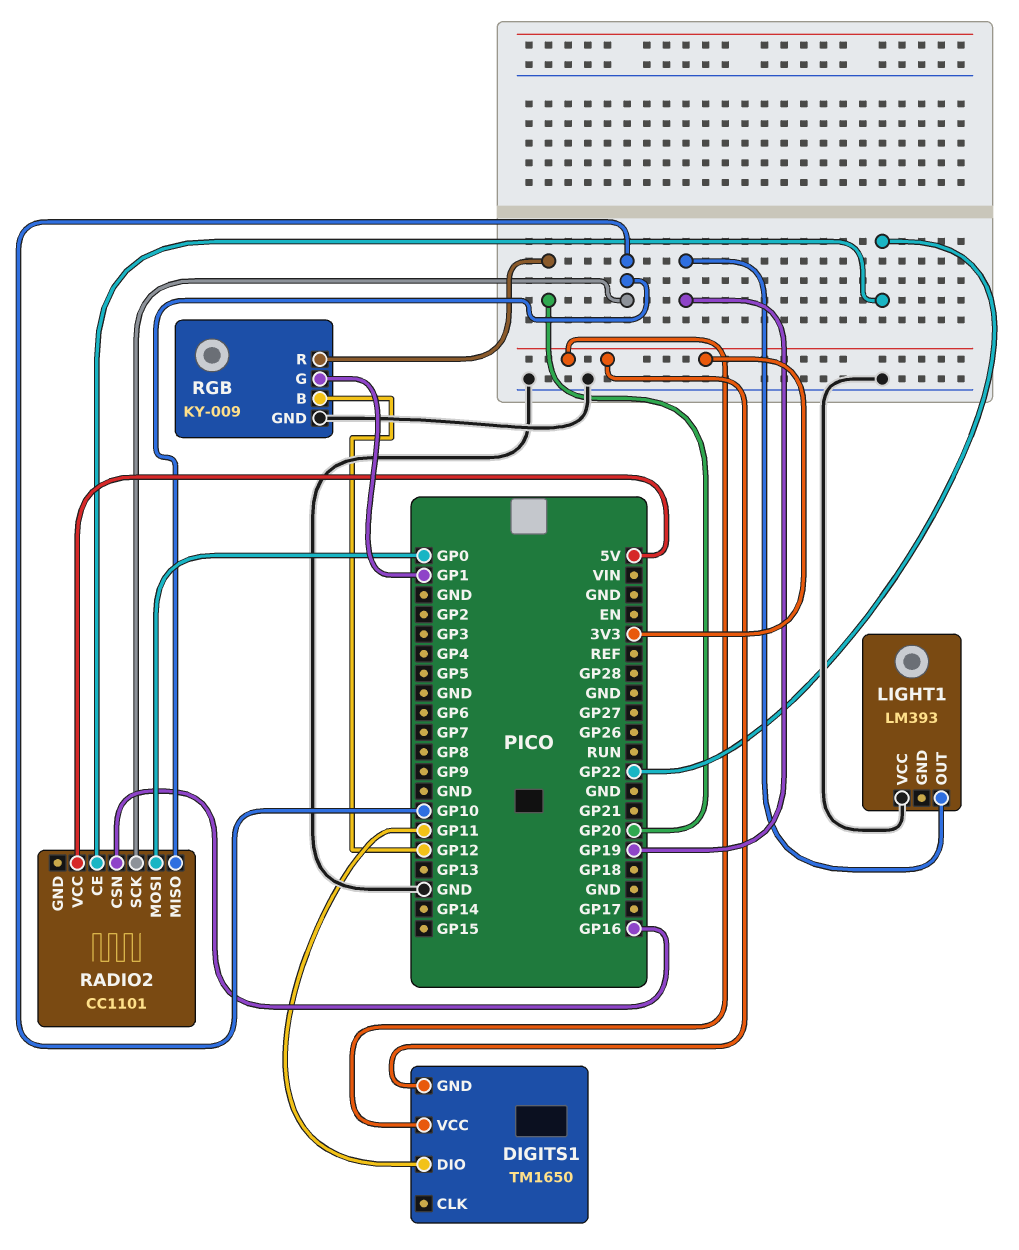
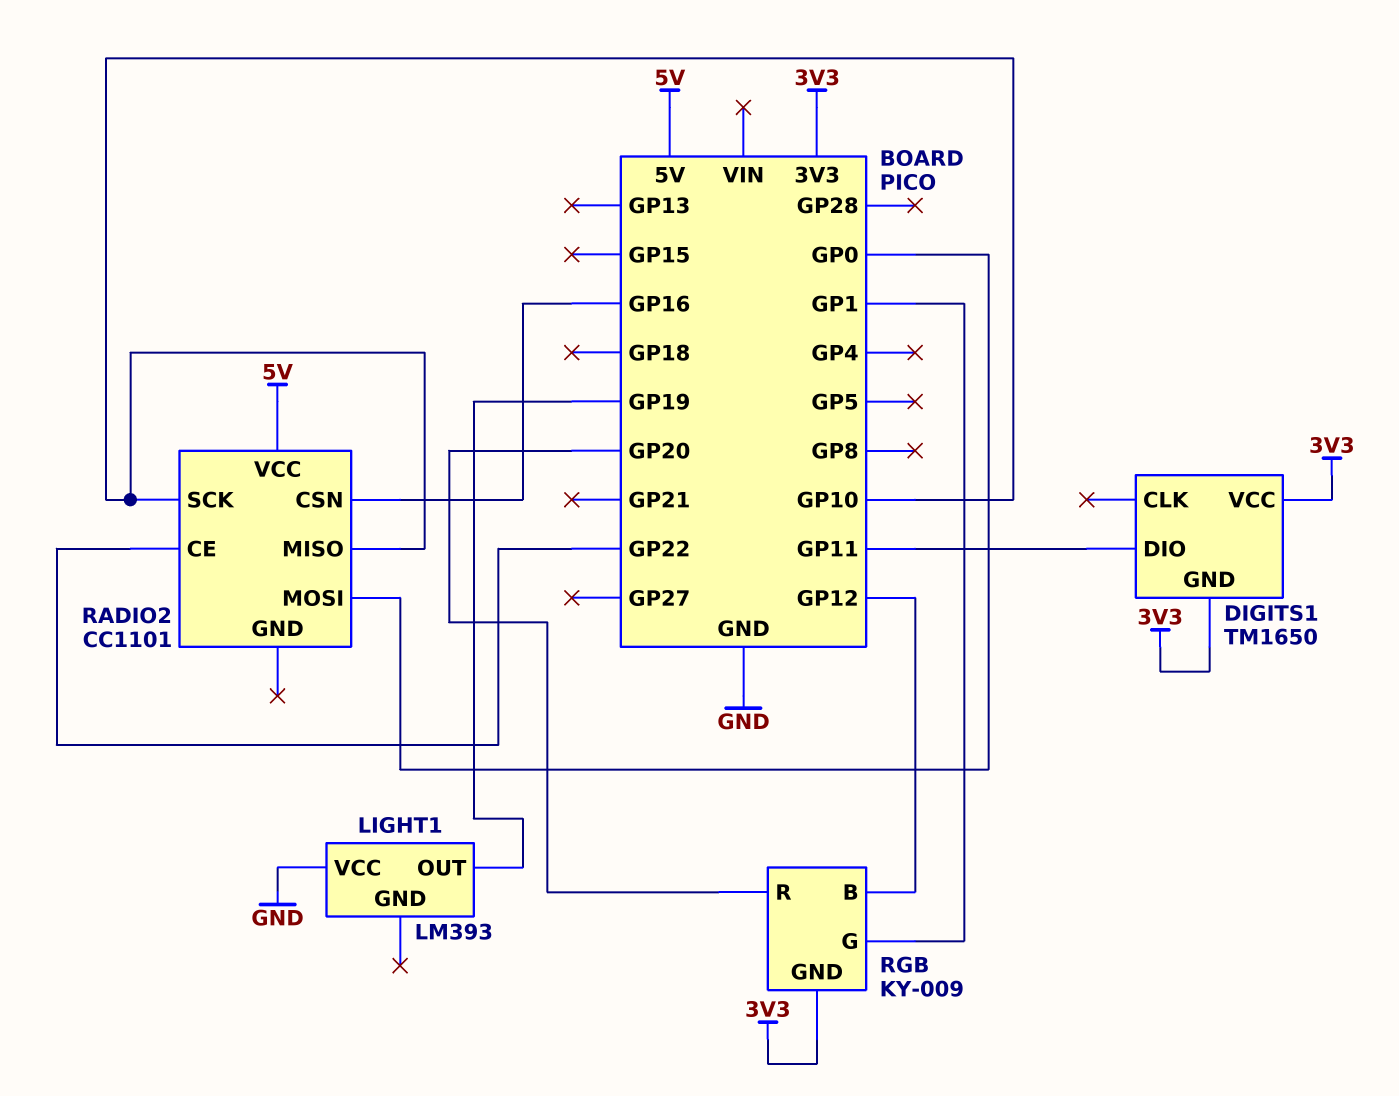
RGB pin GND: GND -> 3V3

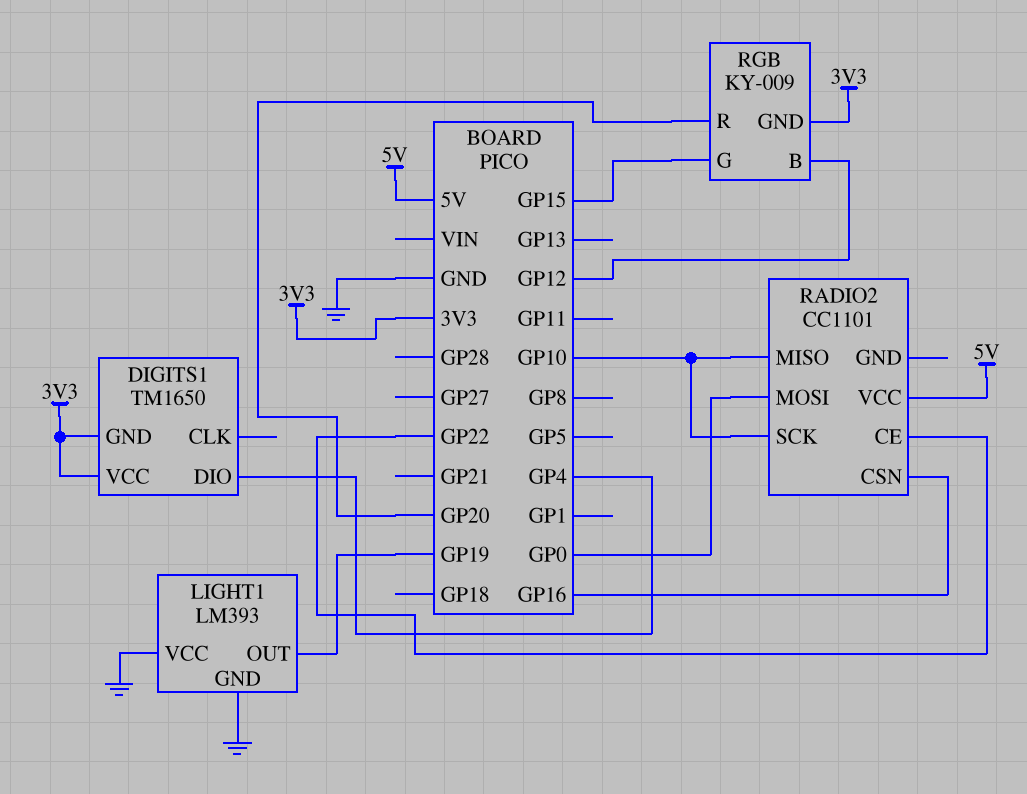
DIGITS1 pin DIO: GP11 -> GP4
LIGHT1 pin GND: none -> GND
RGB pin G: GP1 -> GP15

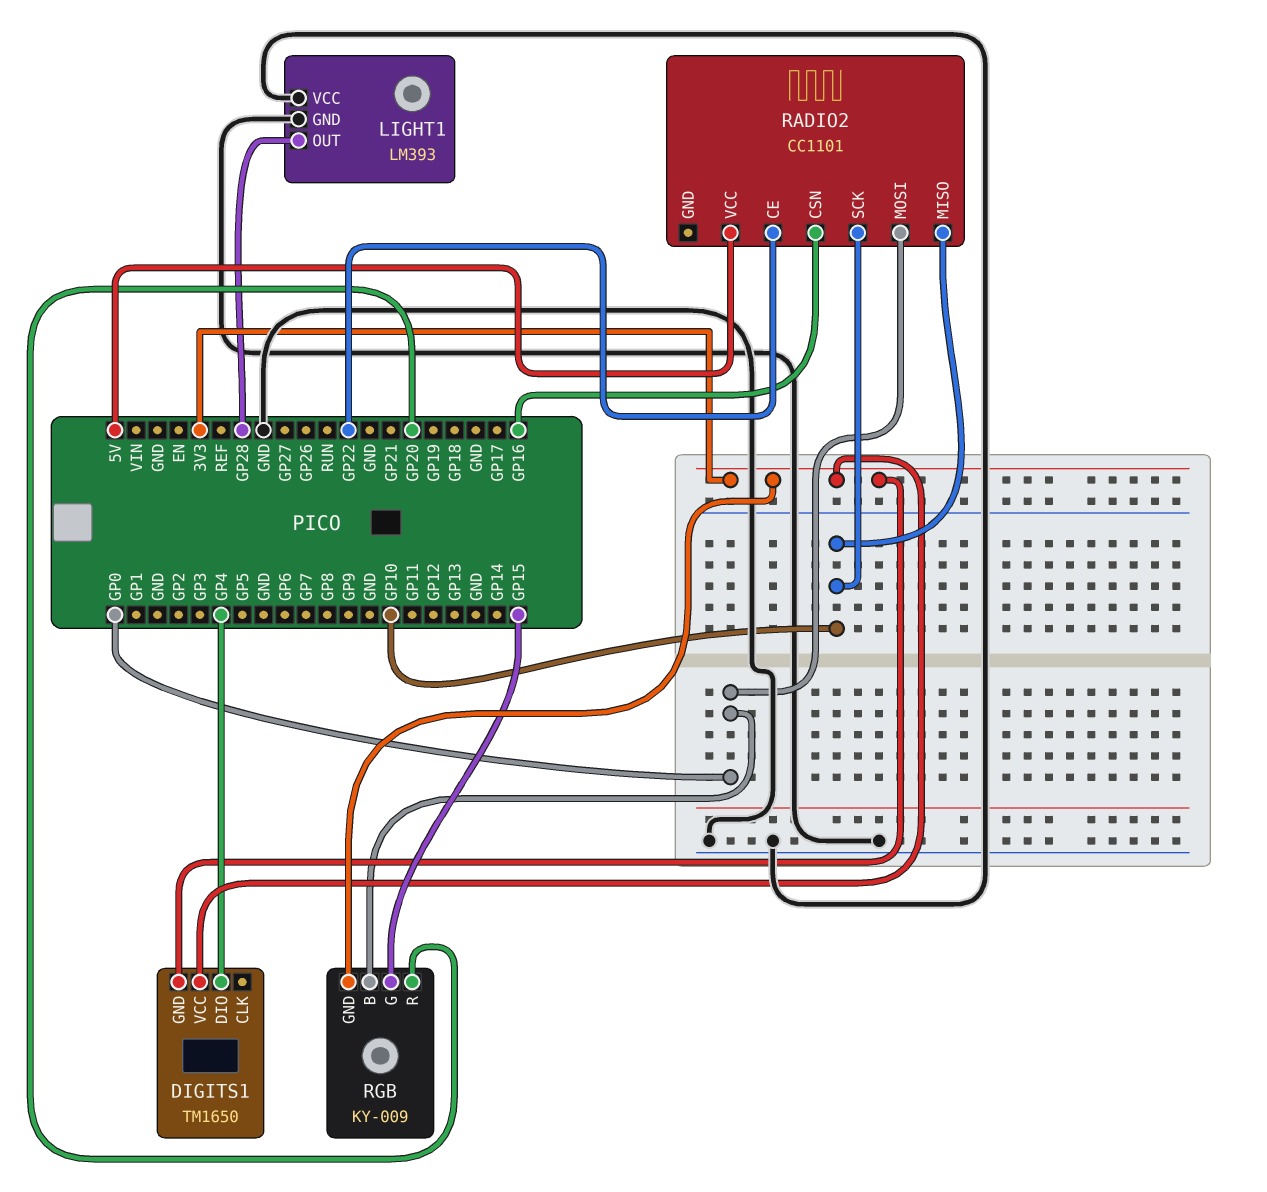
LIGHT1 pin OUT: GP19 -> GP28
RGB pin B: GP12 -> GP0

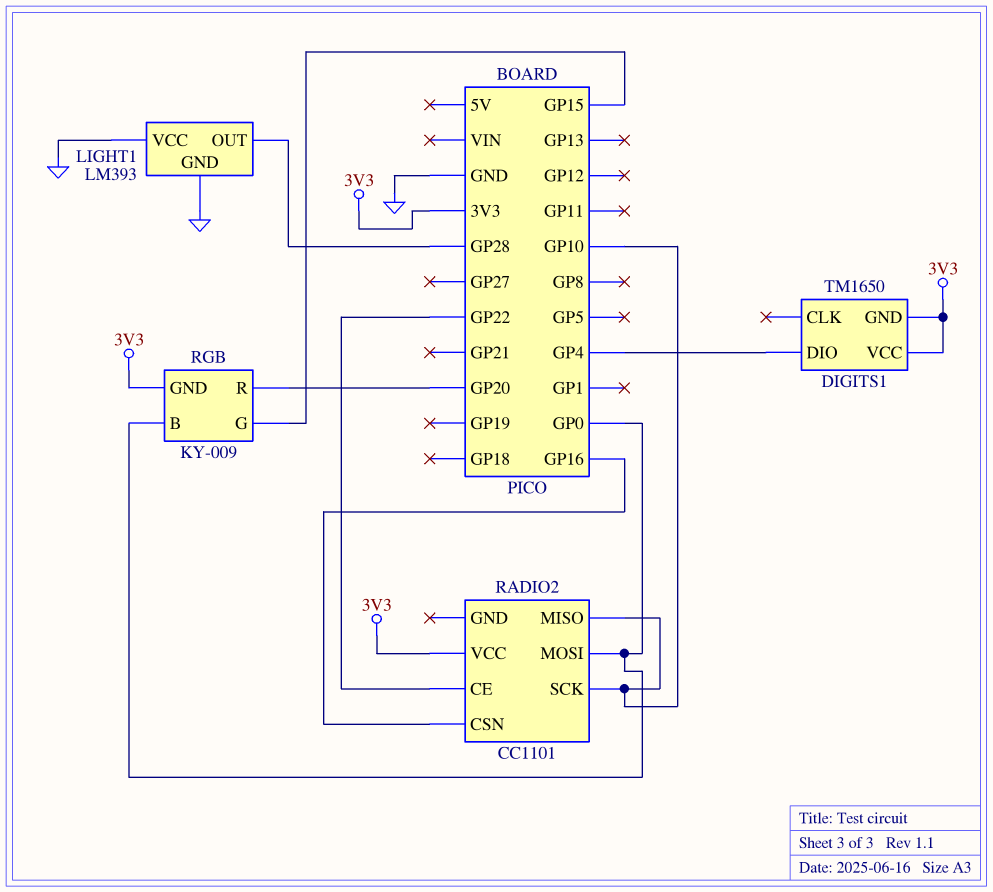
RADIO2 pin VCC: 5V -> 3V3

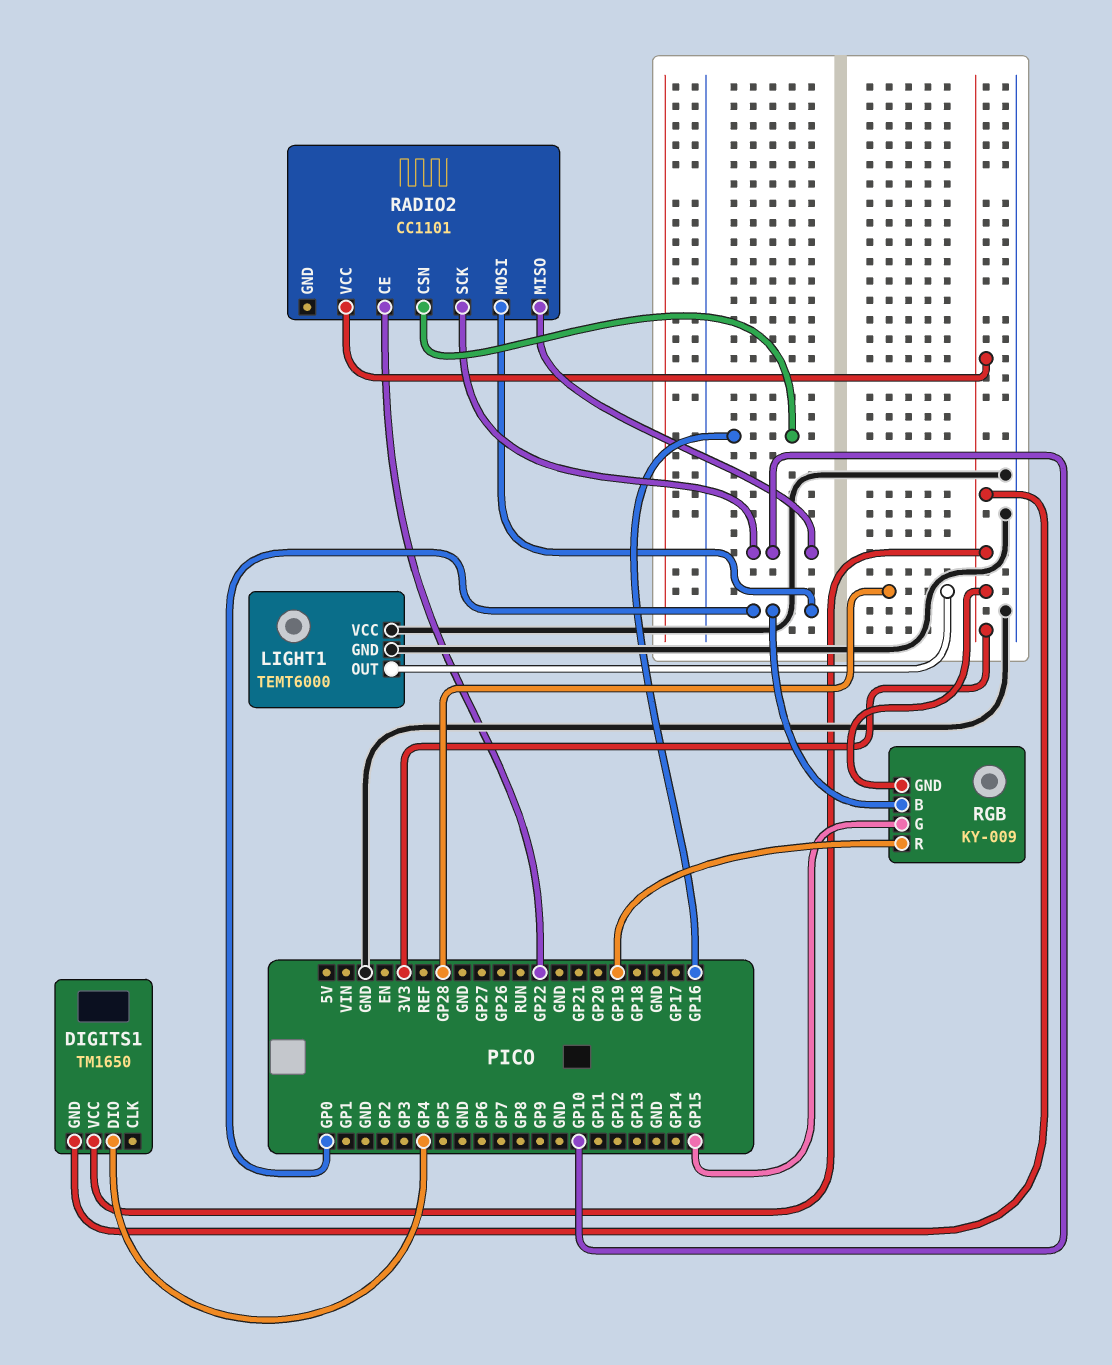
LIGHT1: LM393 -> TEMT6000
RGB pin R: GP20 -> GP19

